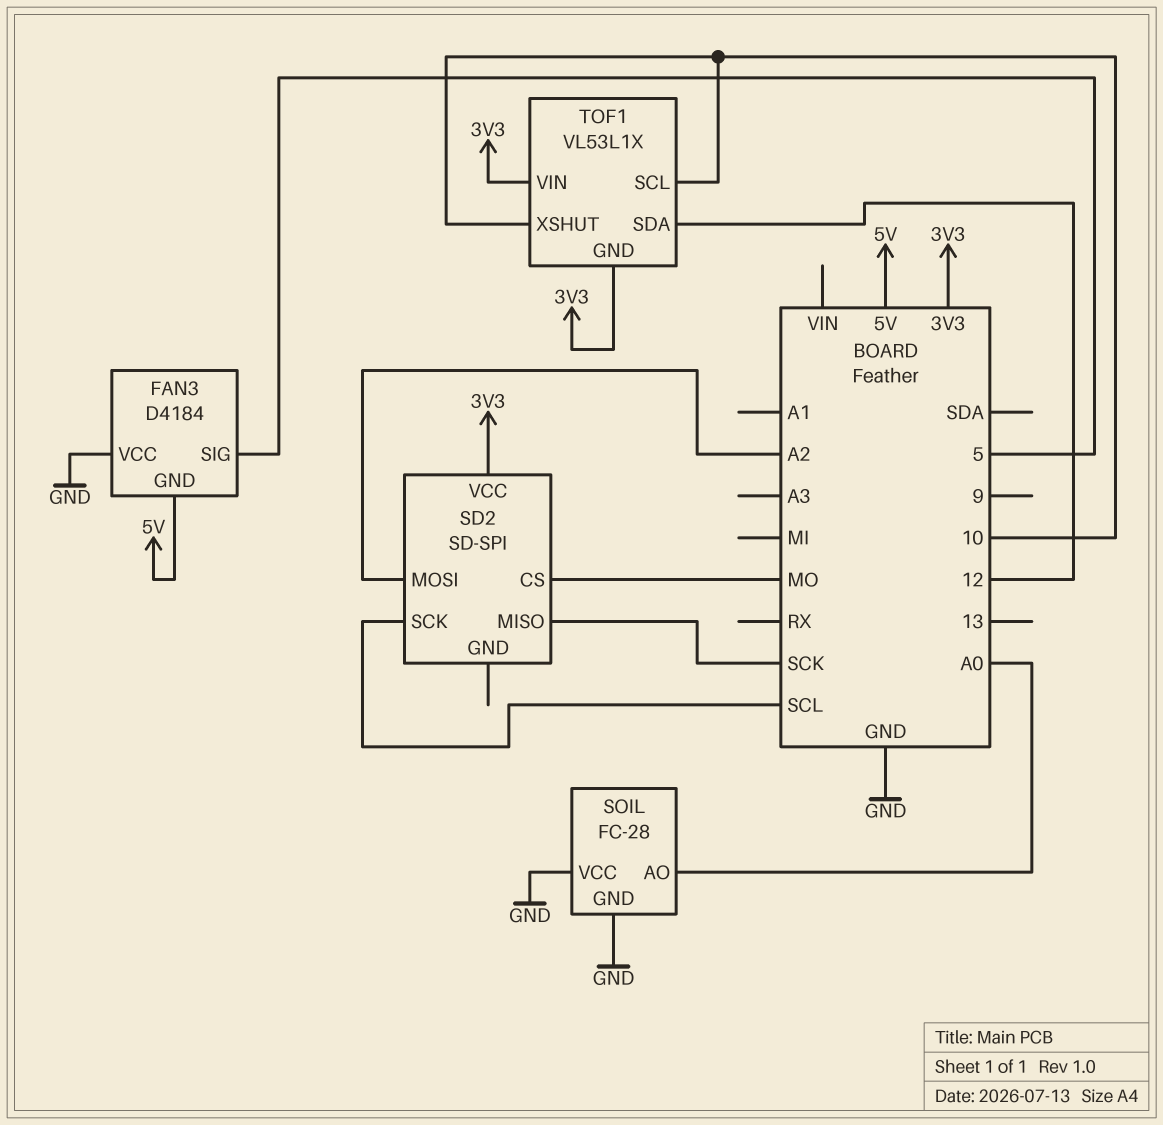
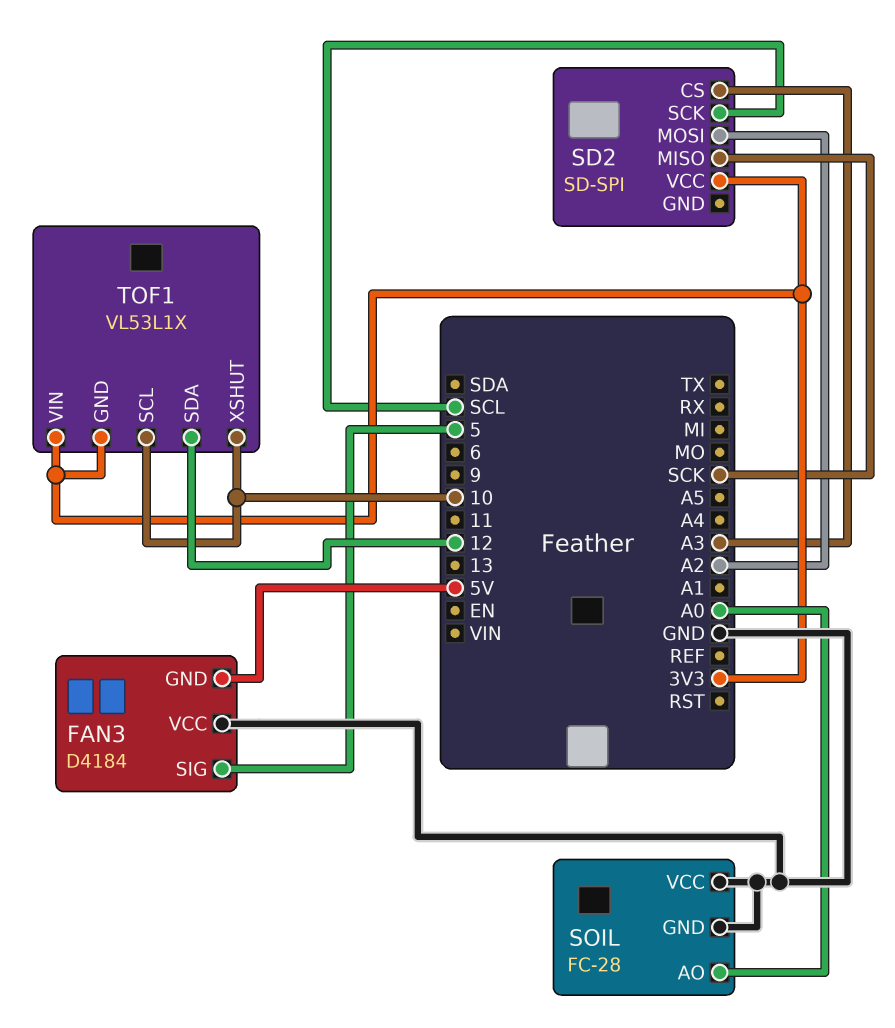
SD2 pin CS: MO -> A3

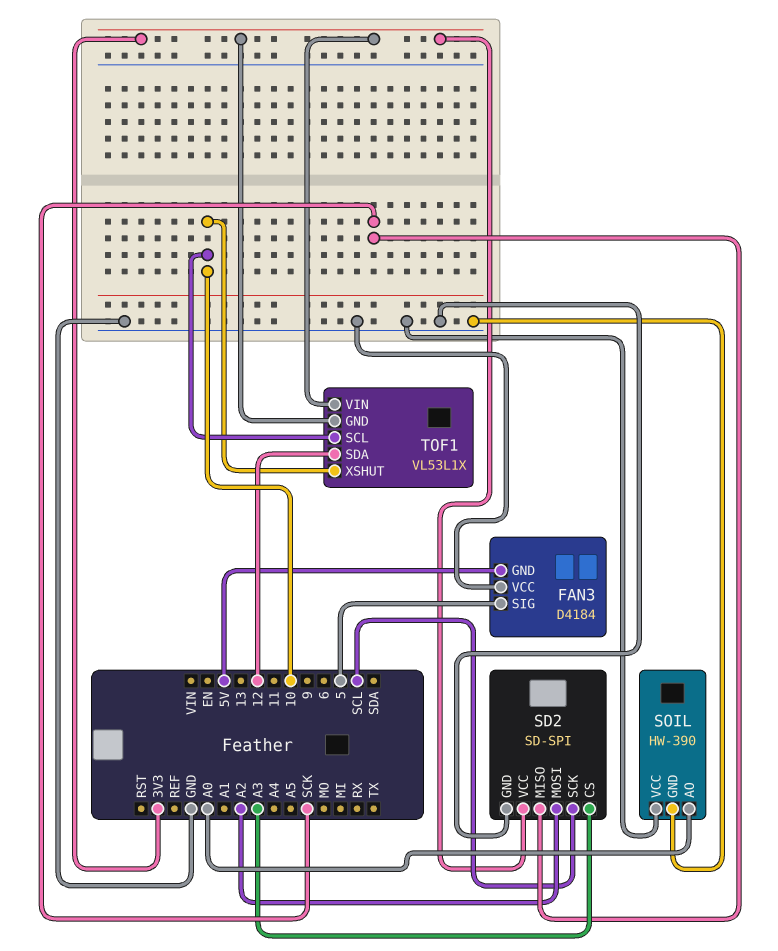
SD2 pin GND: none -> GND
SOIL: FC-28 -> HW-390

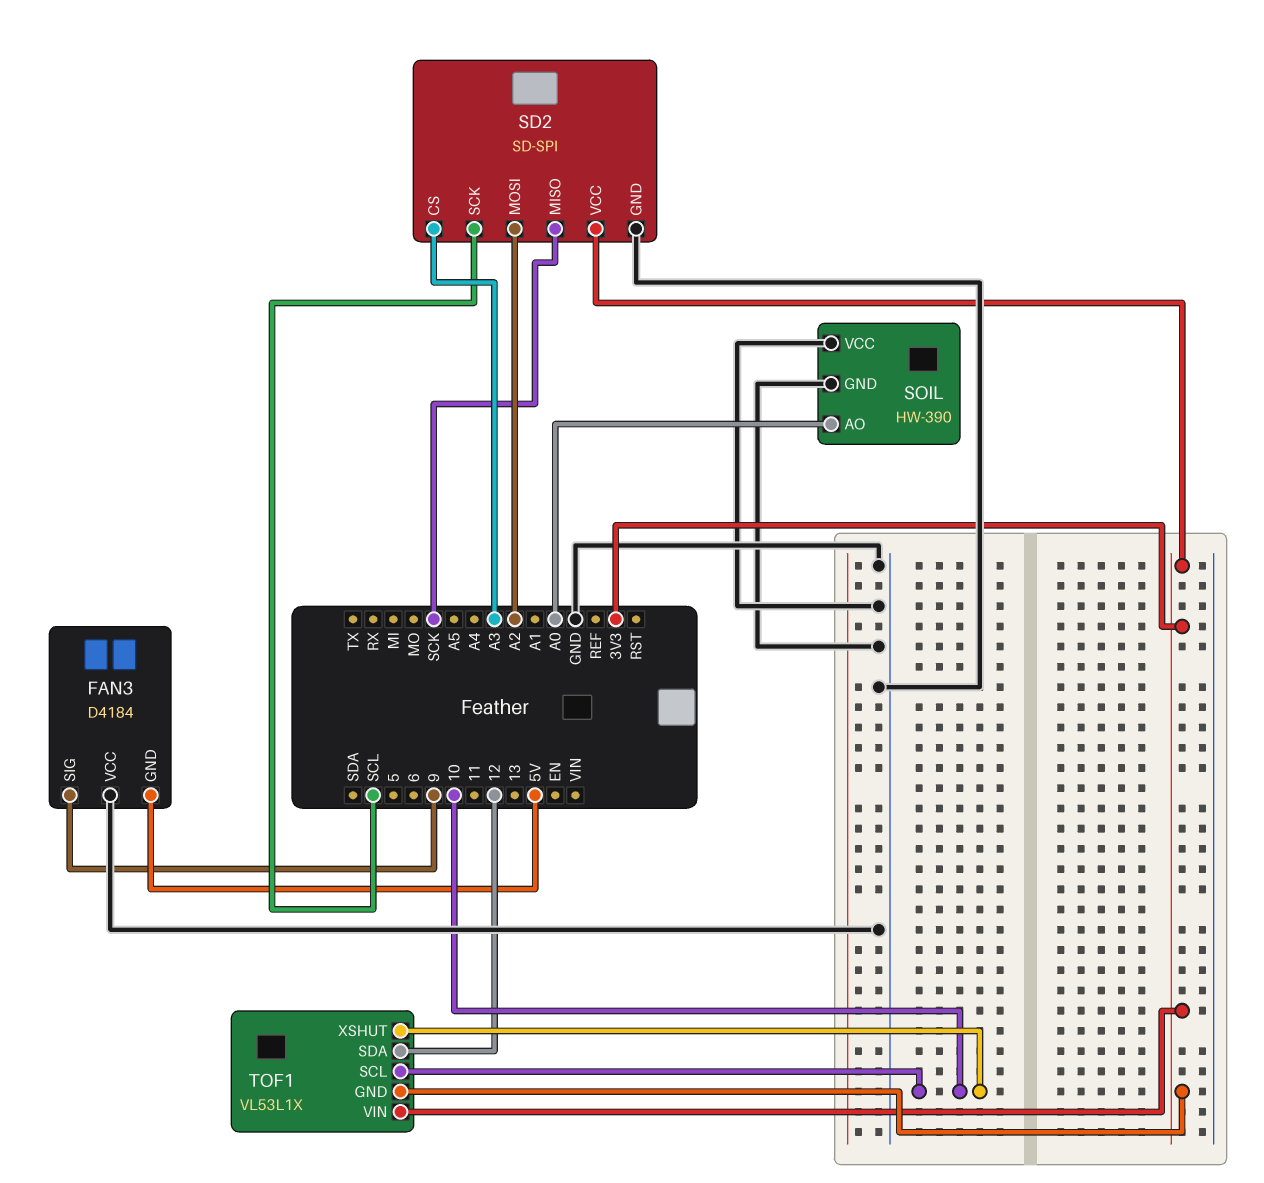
FAN3 pin SIG: 5 -> 9

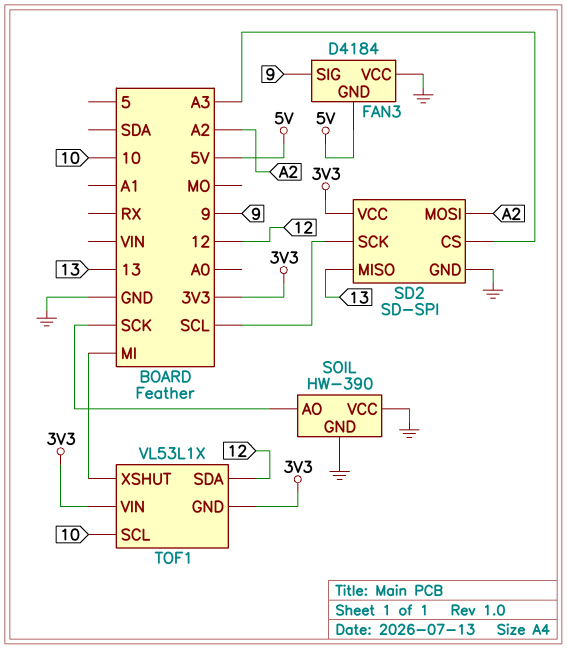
SD2 pin MISO: SCK -> 13
SOIL pin AO: A0 -> SCK
TOF1 pin XSHUT: 10 -> MI

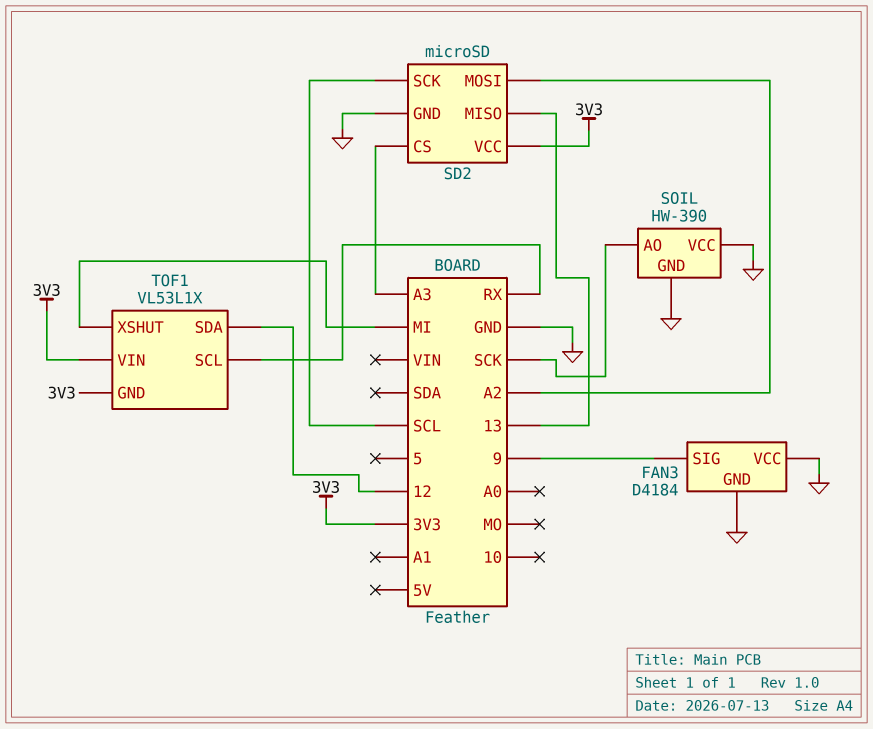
FAN3 pin GND: 5V -> GND
SD2: SD-SPI -> microSD
TOF1 pin SCL: 10 -> RX

